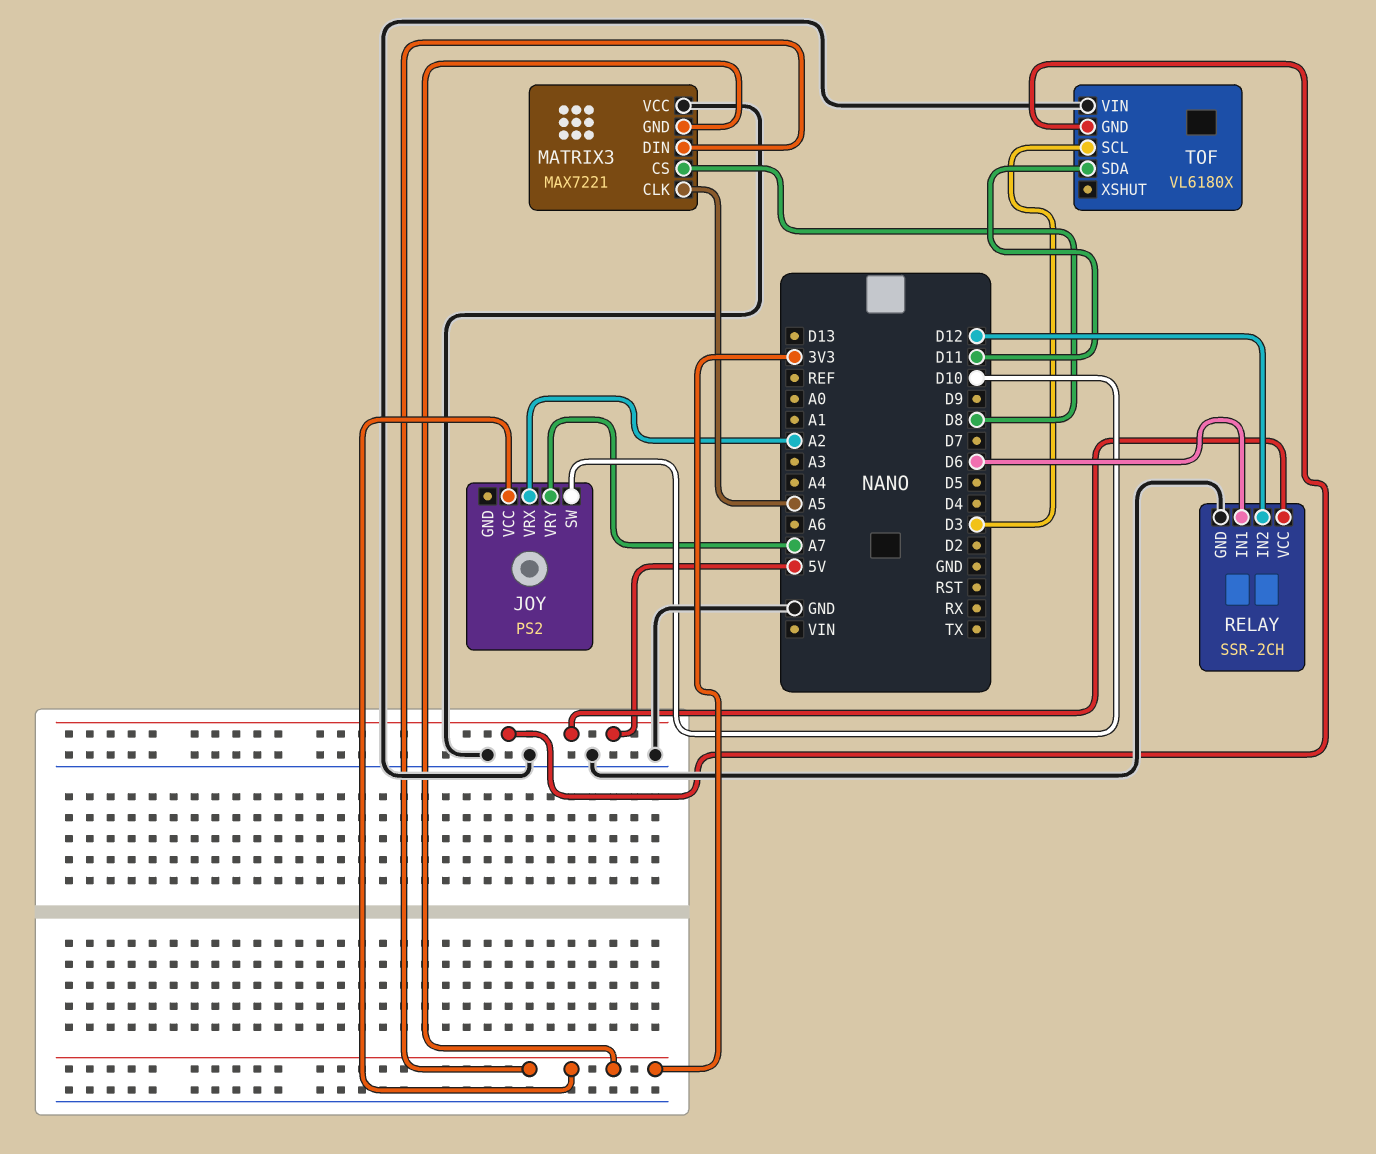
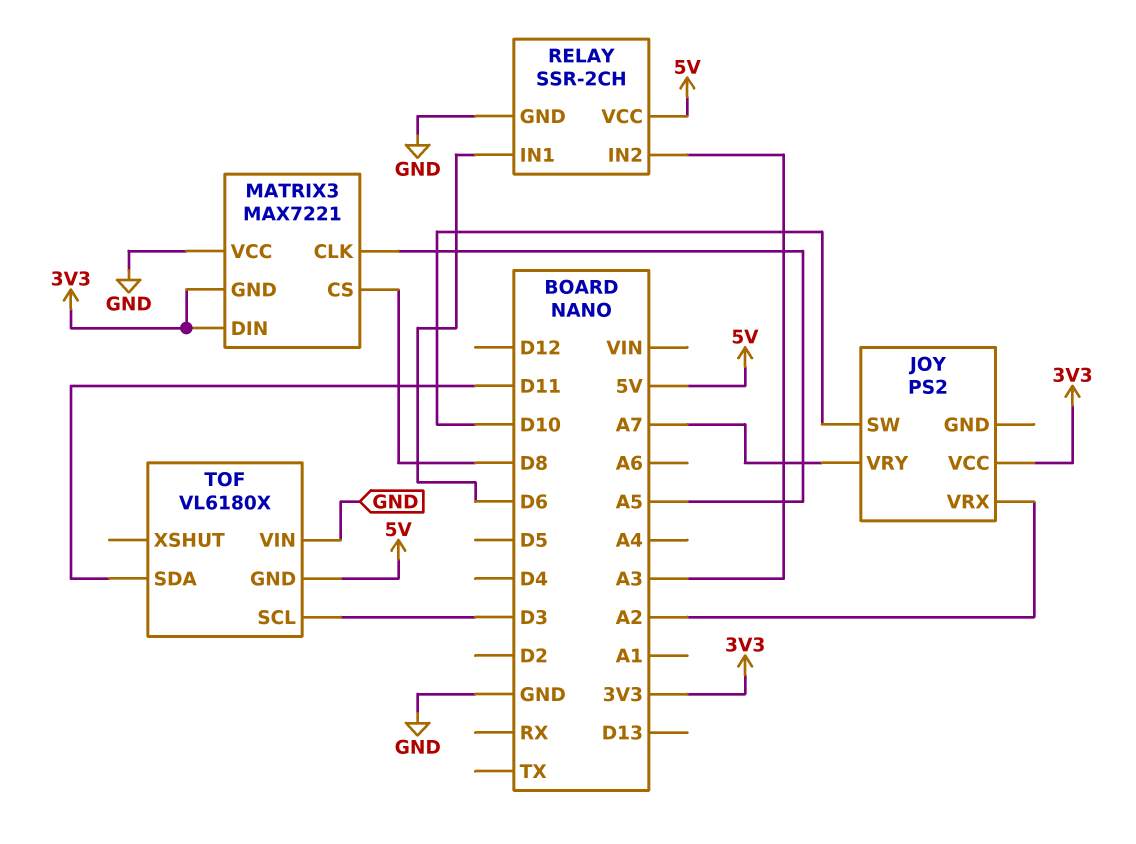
RELAY pin IN2: D12 -> A3

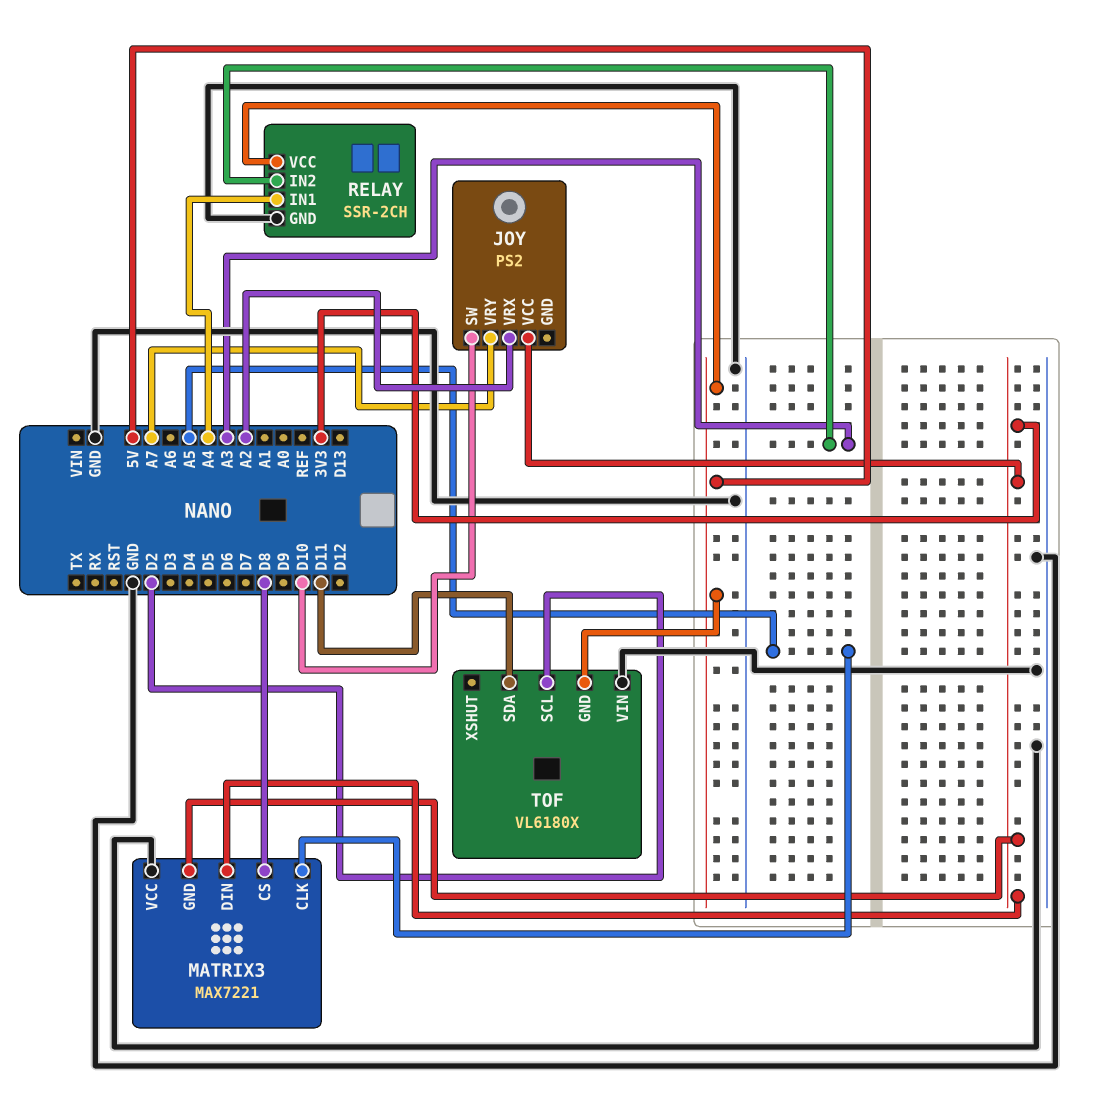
RELAY pin IN1: D6 -> A4
TOF pin SCL: D3 -> D2

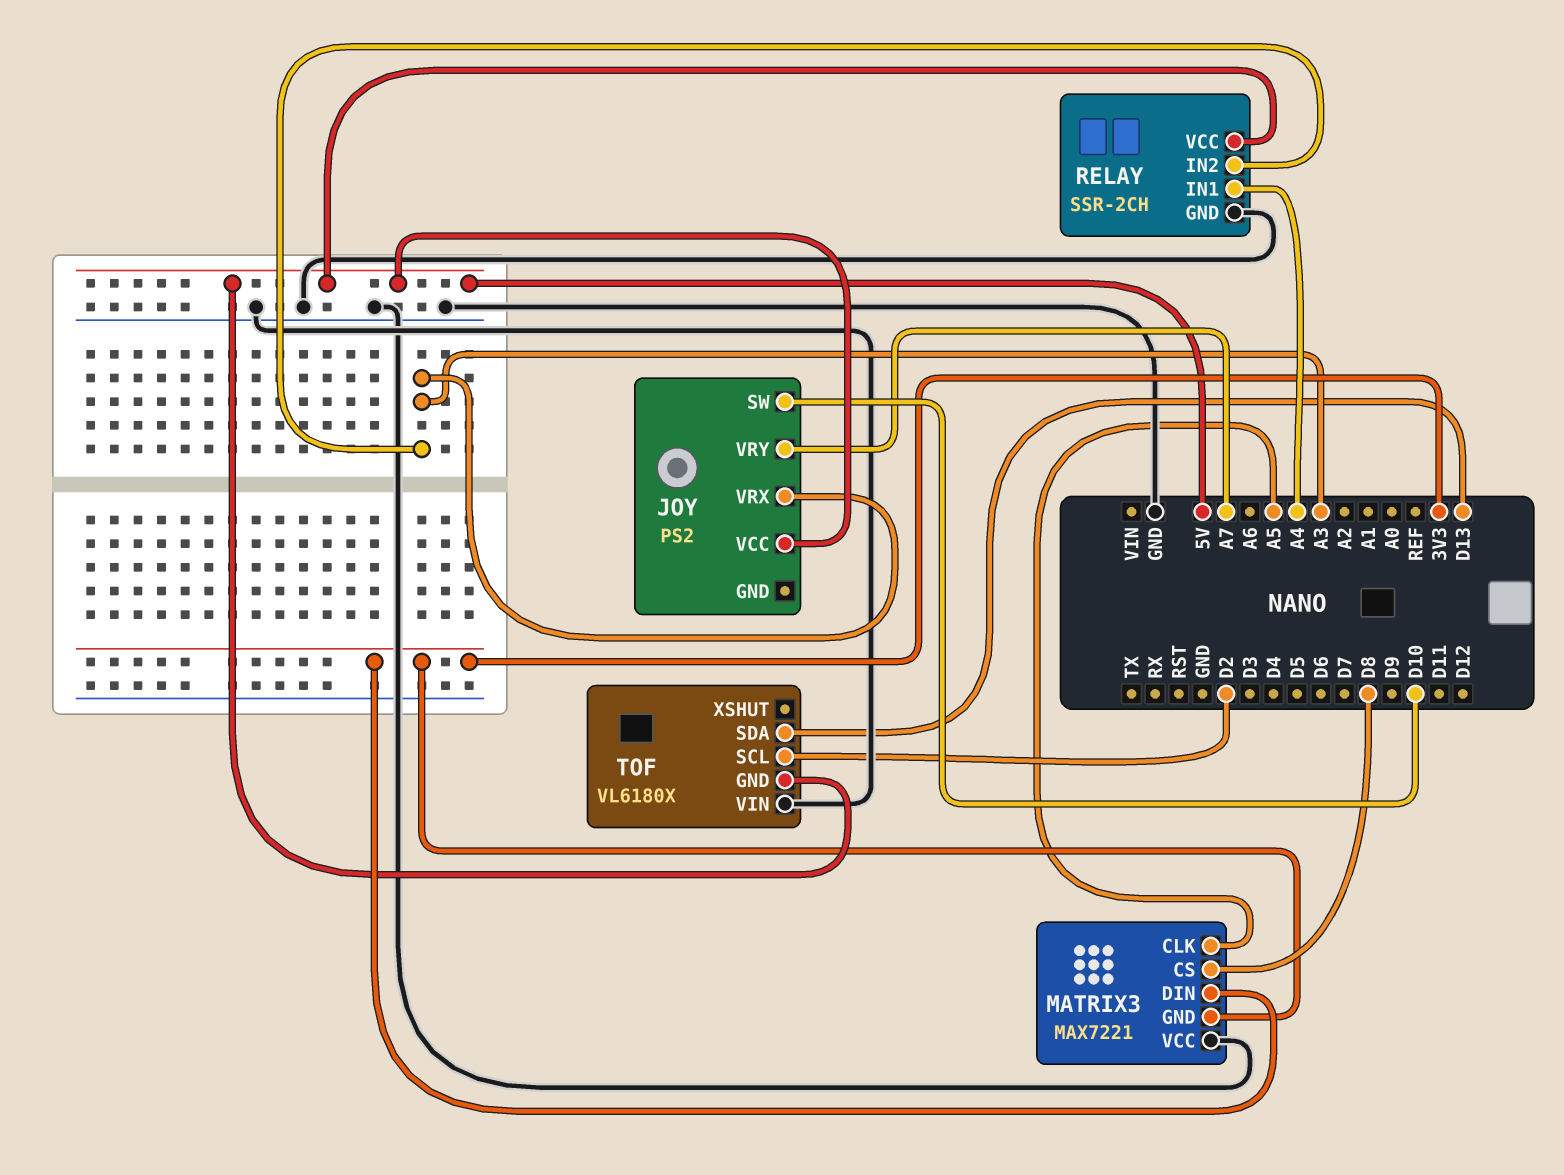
JOY pin VCC: 3V3 -> 5V
JOY pin VRX: A2 -> A3
TOF pin SDA: D11 -> D13

